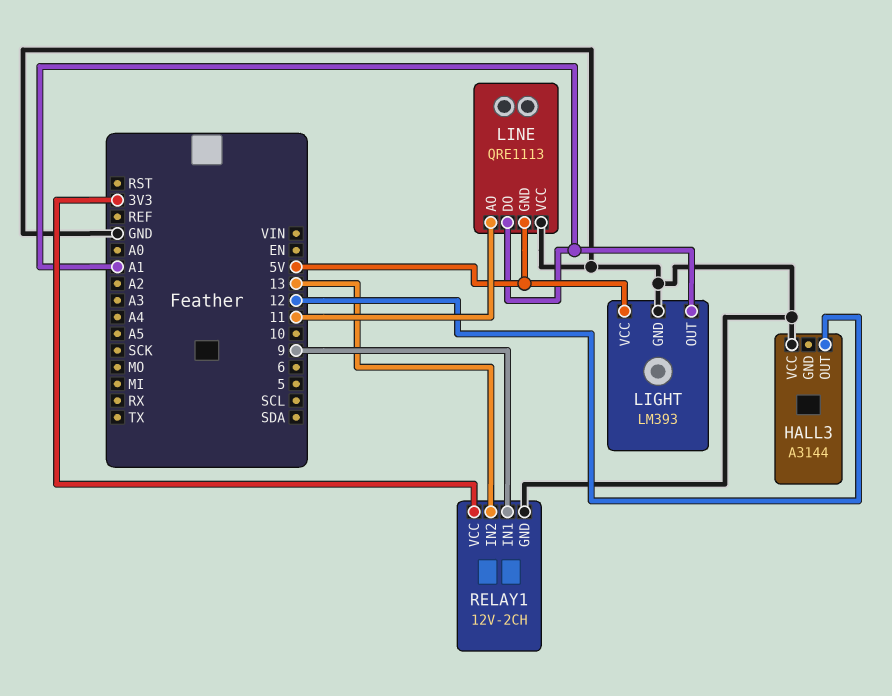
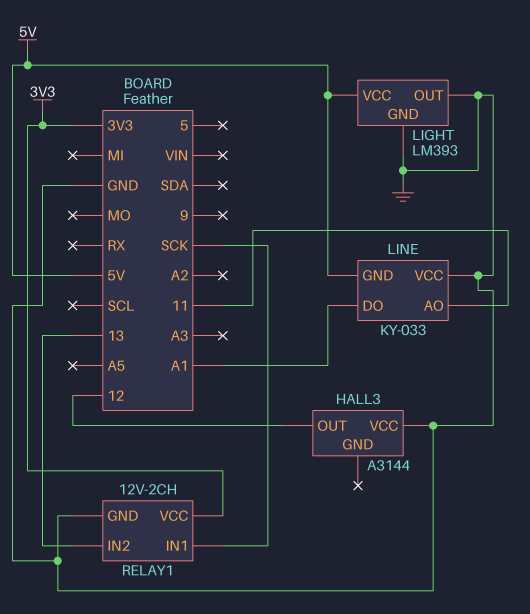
LIGHT pin OUT: A1 -> GND
LINE: QRE1113 -> KY-033
RELAY1 pin IN1: 9 -> SCK

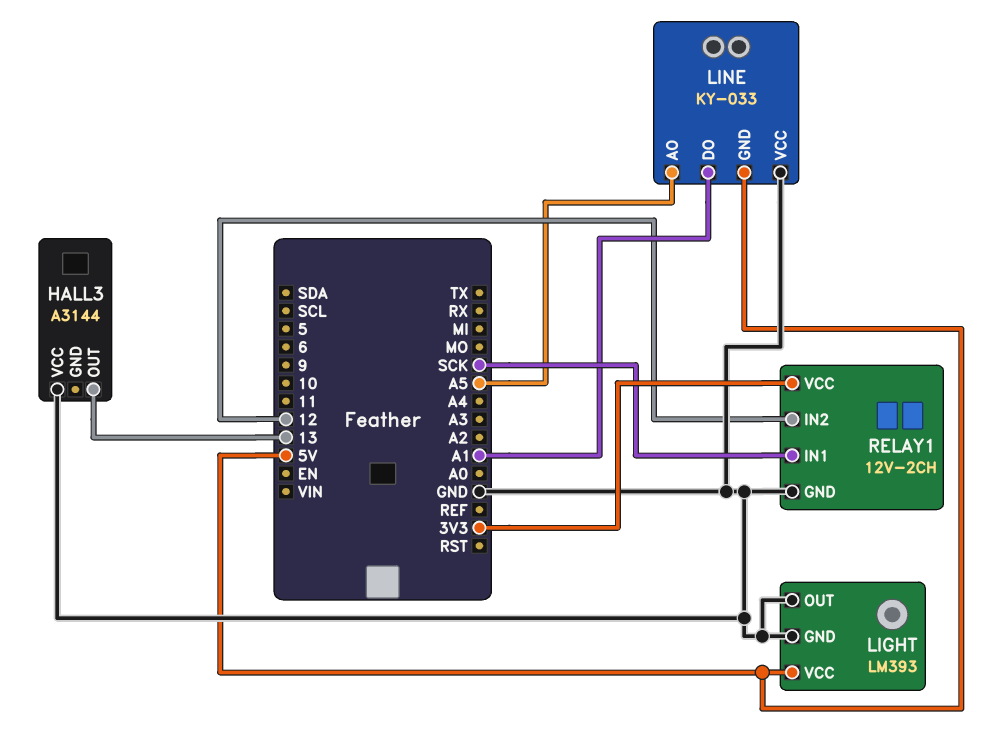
HALL3 pin OUT: 12 -> 13
LINE pin AO: 11 -> A5
RELAY1 pin IN2: 13 -> 12

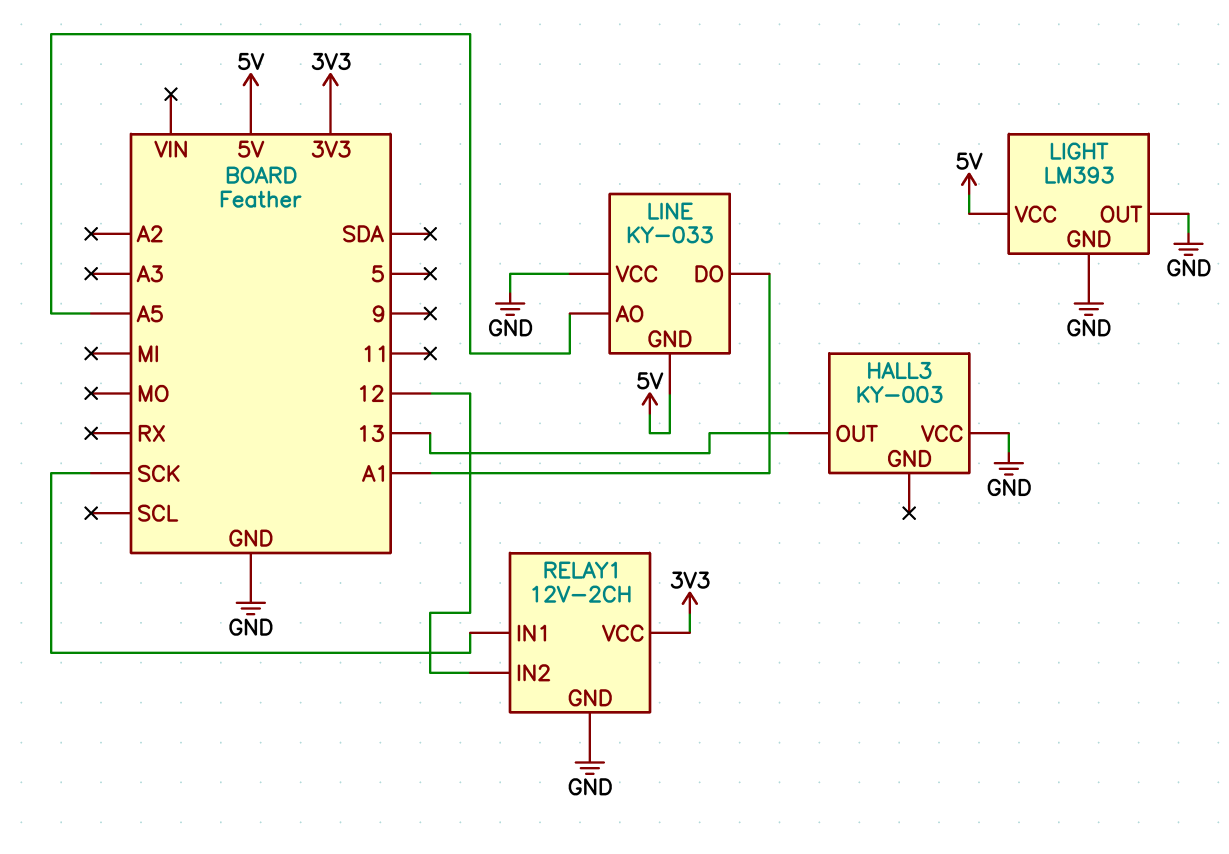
HALL3: A3144 -> KY-003

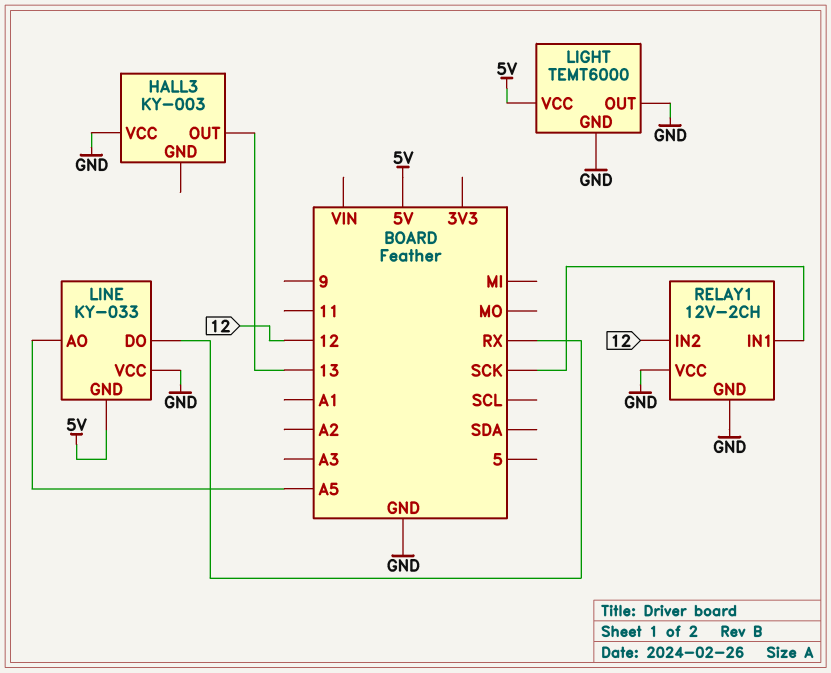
LIGHT: LM393 -> TEMT6000
LINE pin DO: A1 -> RX
RELAY1 pin VCC: 3V3 -> GND

